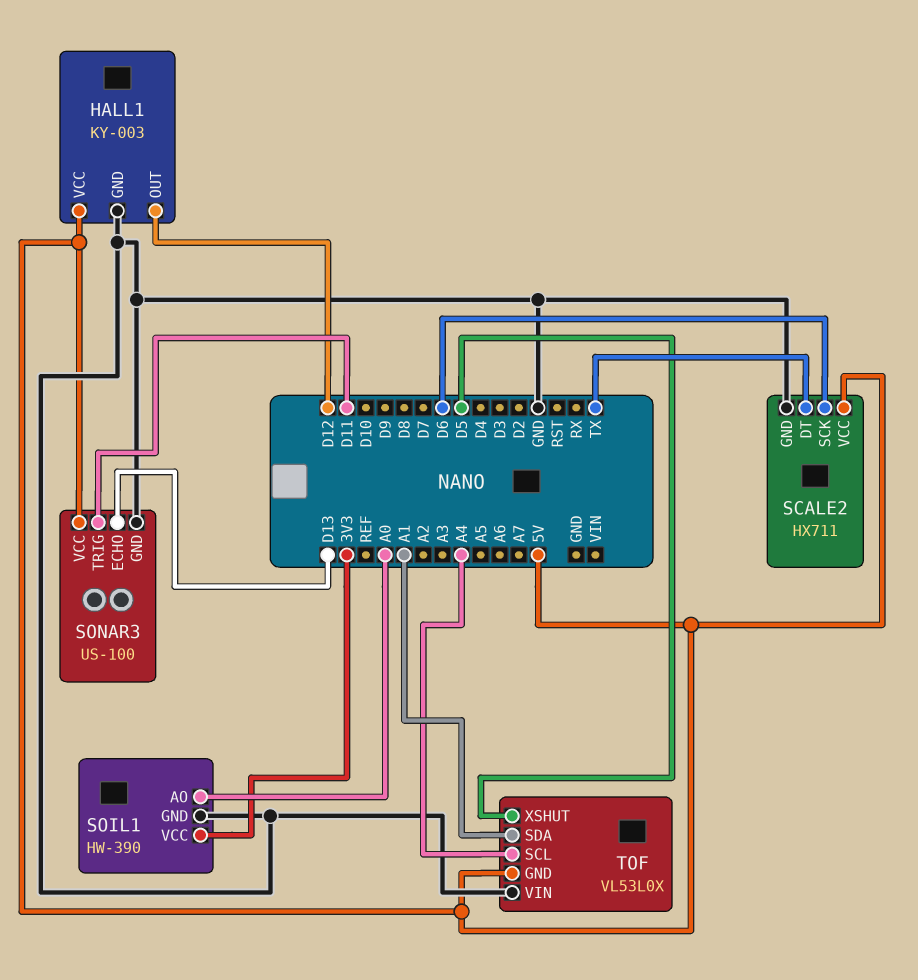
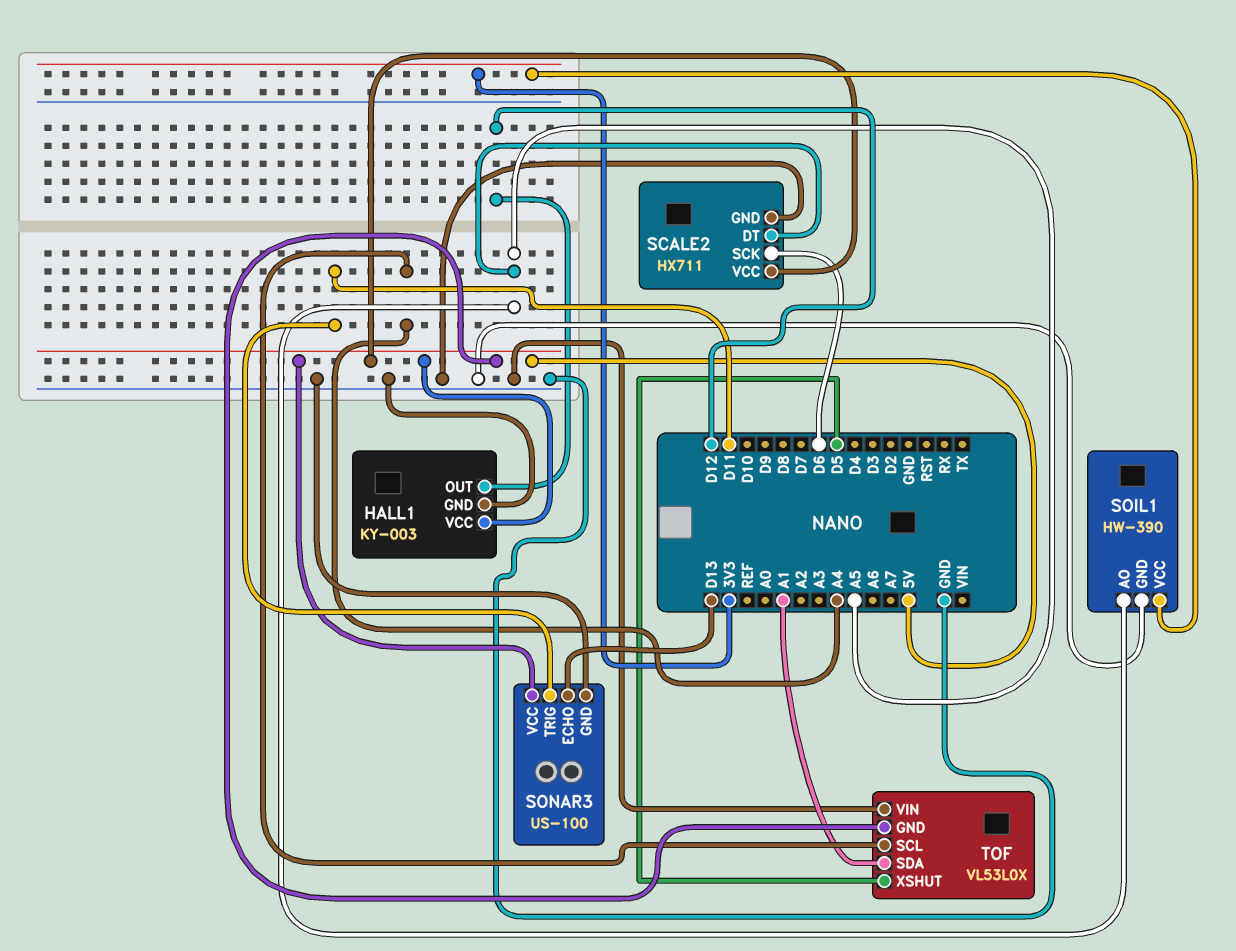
SCALE2 pin DT: TX -> A5
SOIL1 pin AO: A0 -> A5

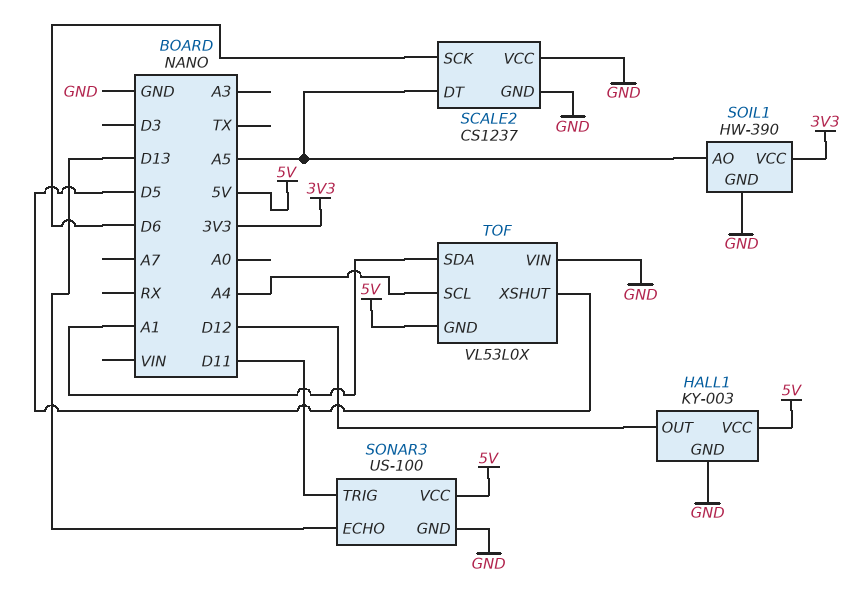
SCALE2: HX711 -> CS1237
SCALE2 pin VCC: 5V -> GND

